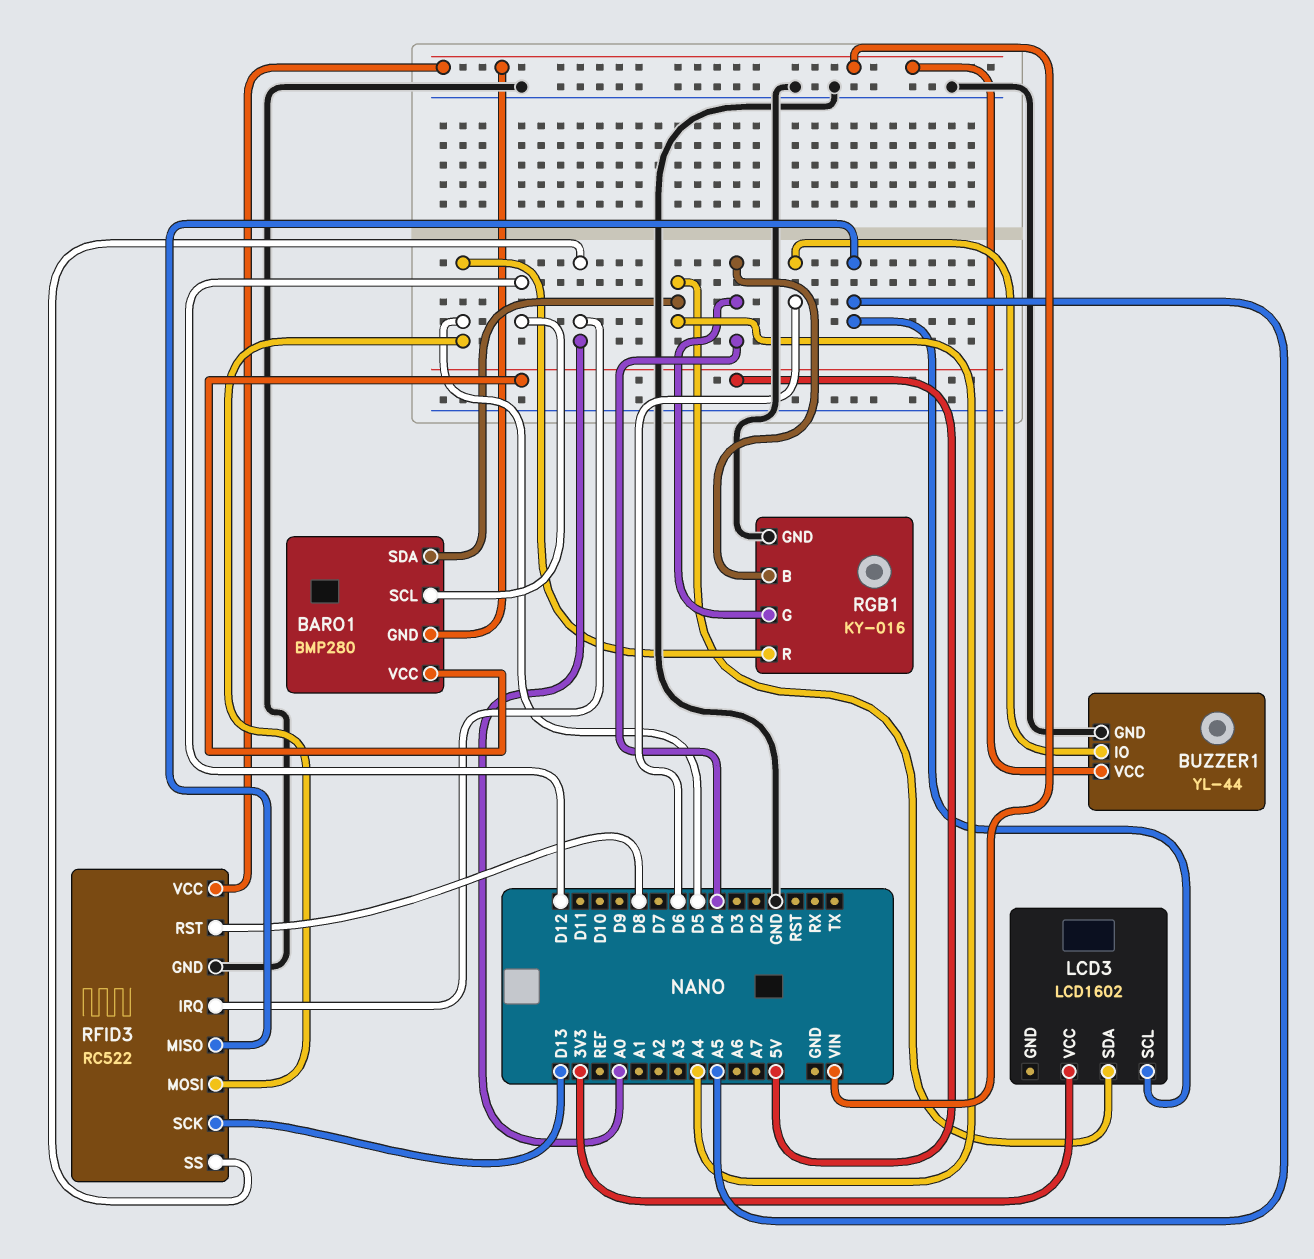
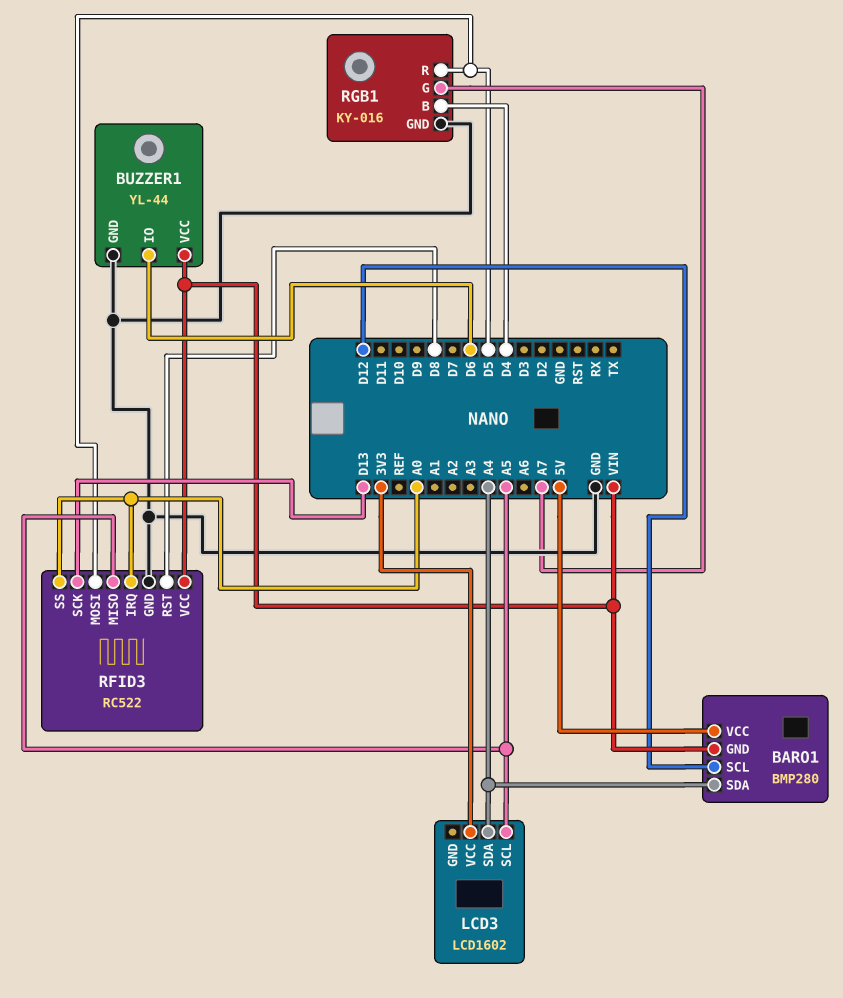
RGB1 pin G: D4 -> A7

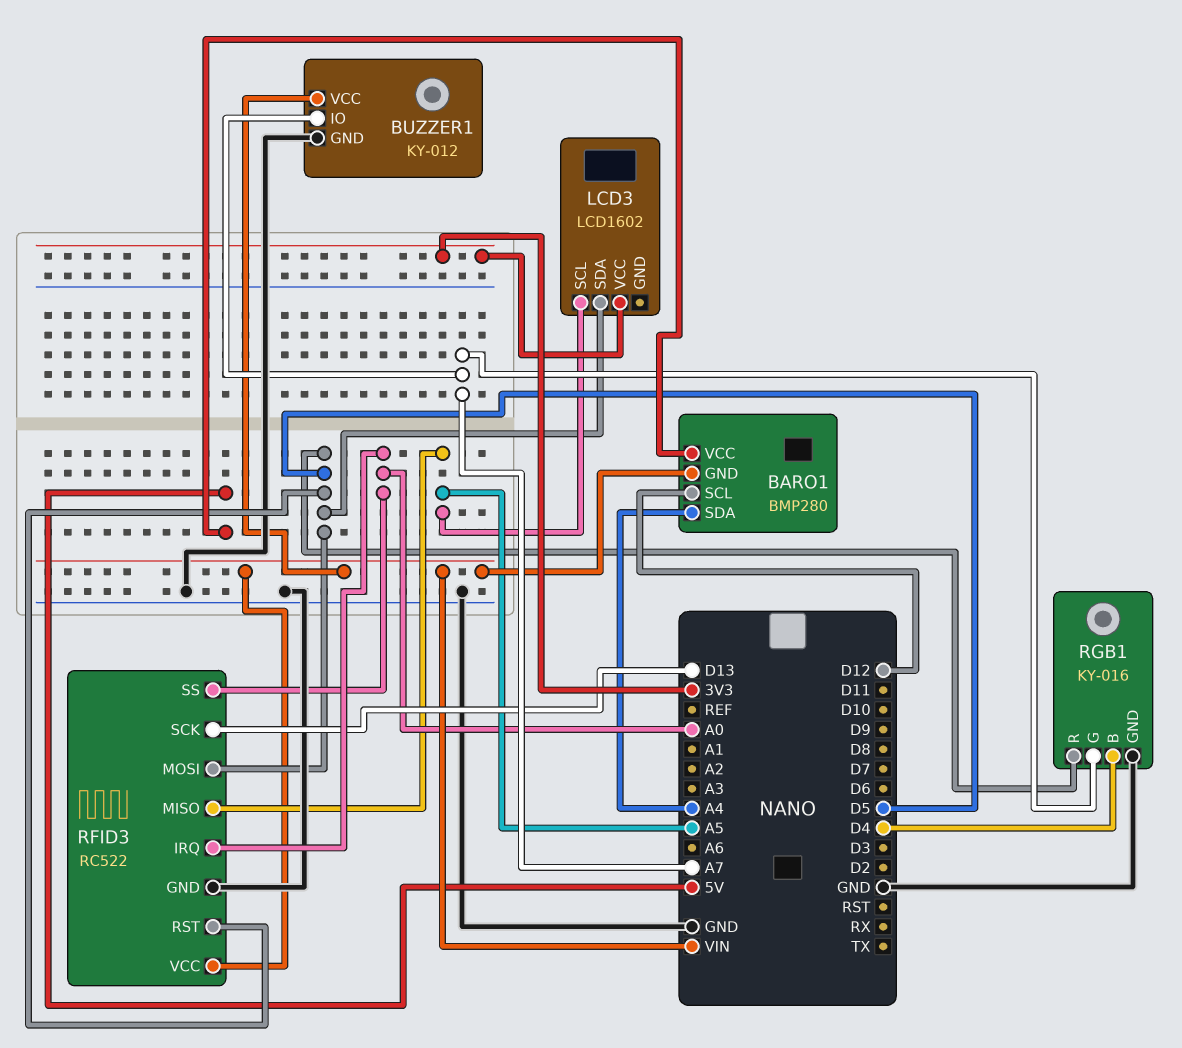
BUZZER1: YL-44 -> KY-012
BUZZER1 pin IO: D6 -> A7
LCD3 pin SDA: A4 -> D5
RFID3 pin RST: D8 -> D5

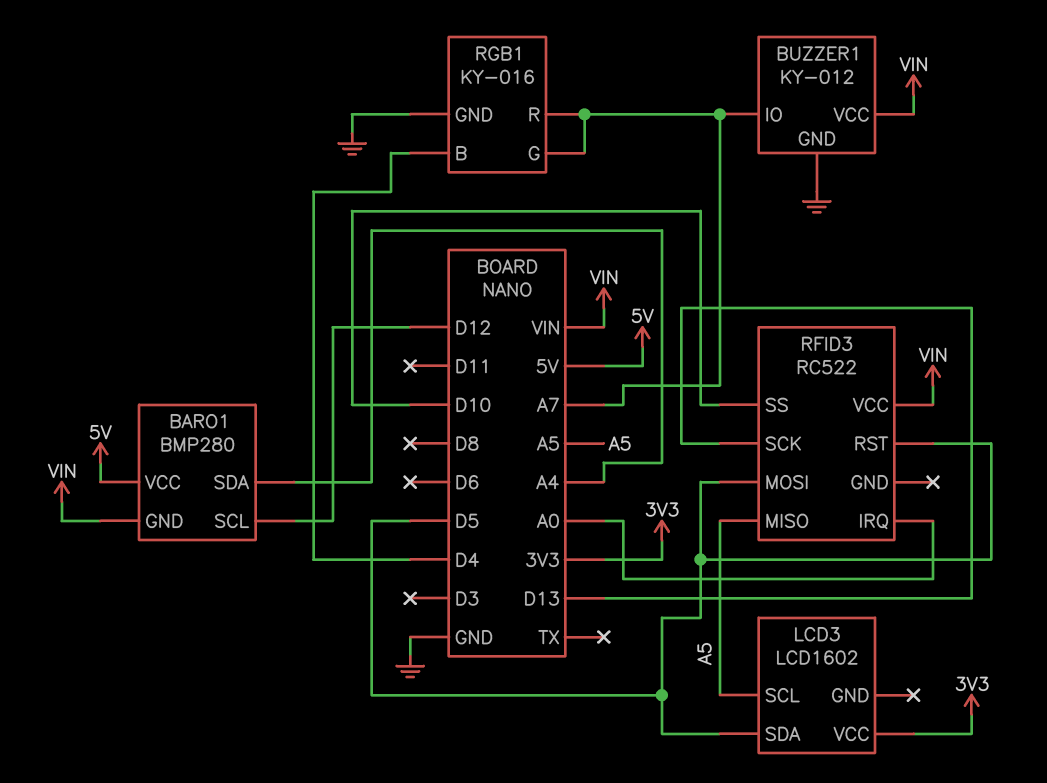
RFID3 pin GND: GND -> none
RFID3 pin SS: A0 -> D10
RGB1 pin R: D5 -> A7

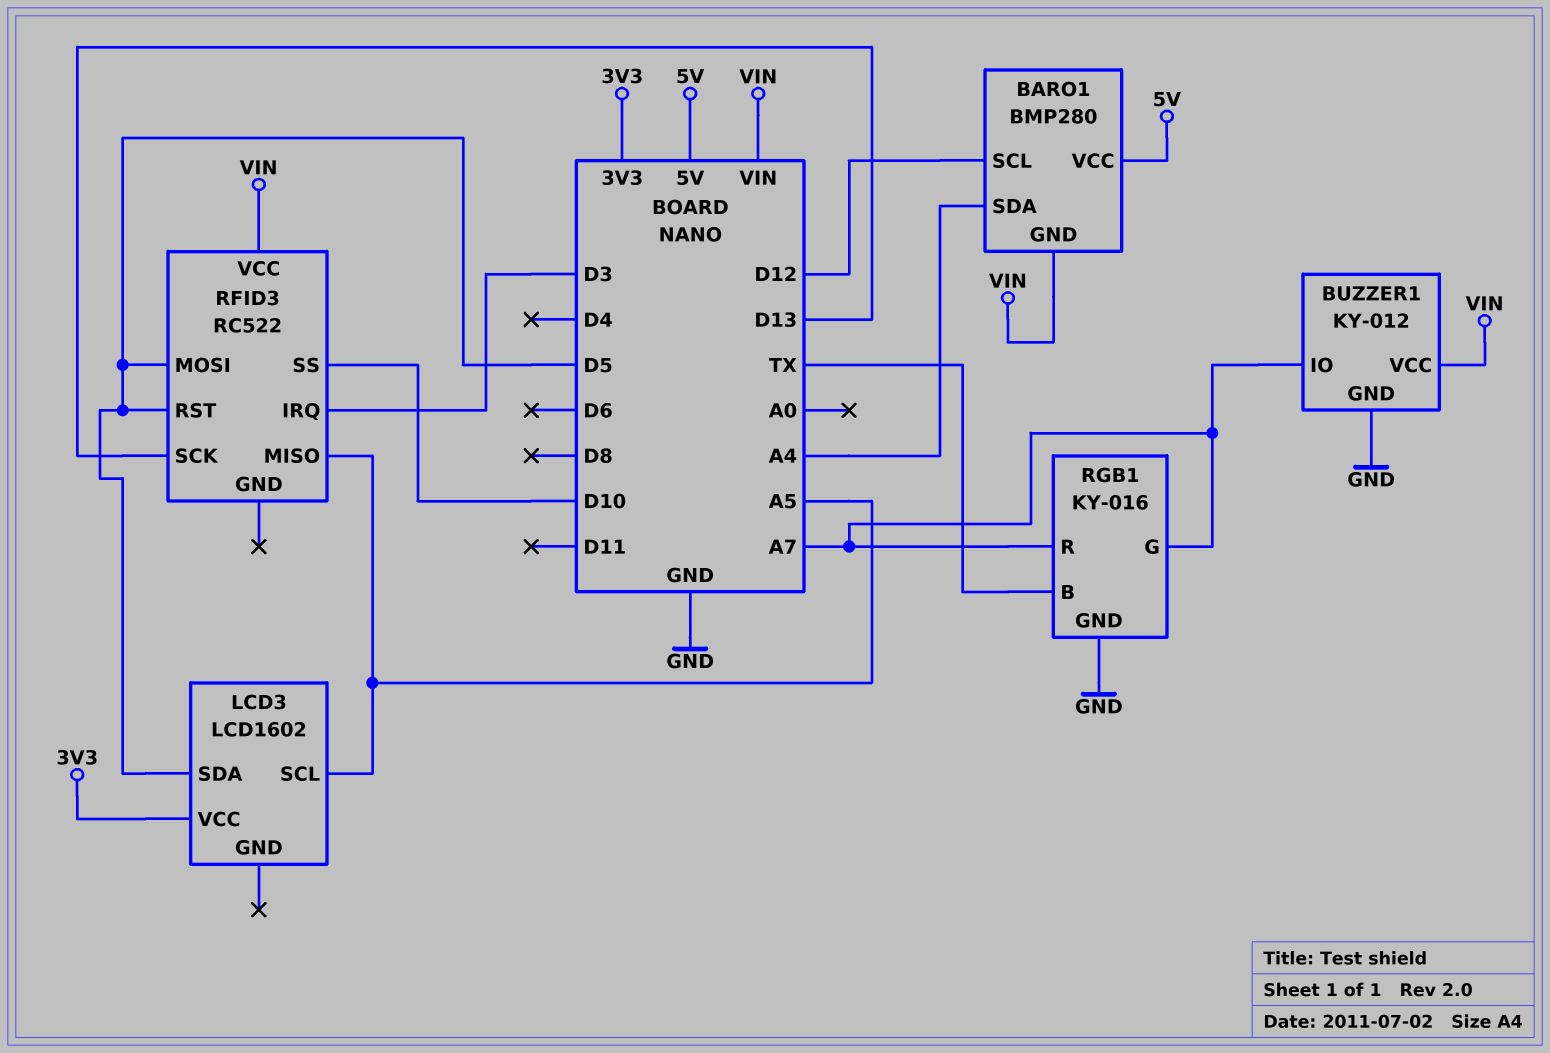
RFID3 pin IRQ: A0 -> D3
RGB1 pin B: D4 -> TX

